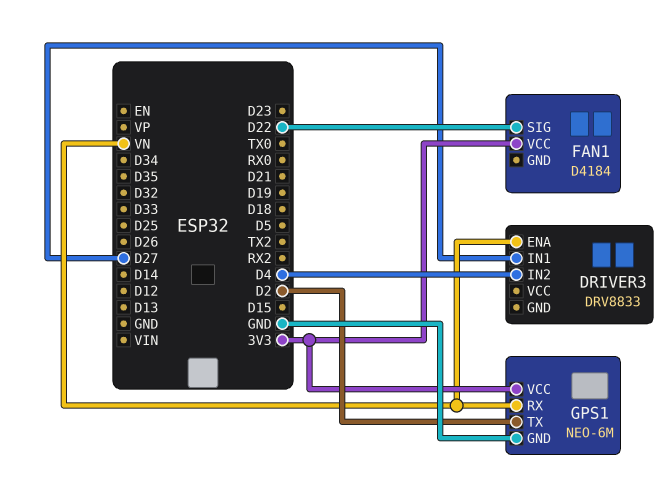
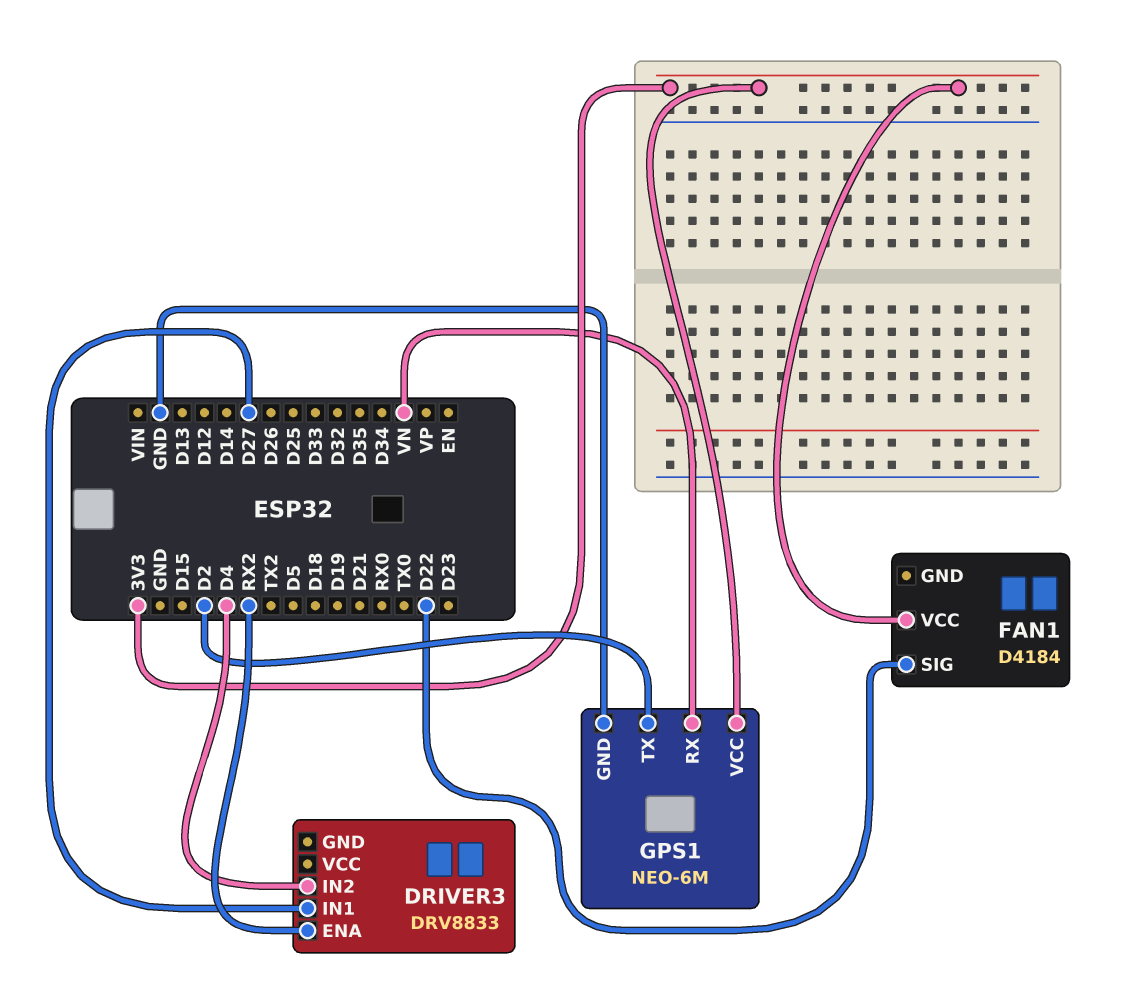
DRIVER3 pin ENA: VN -> RX2

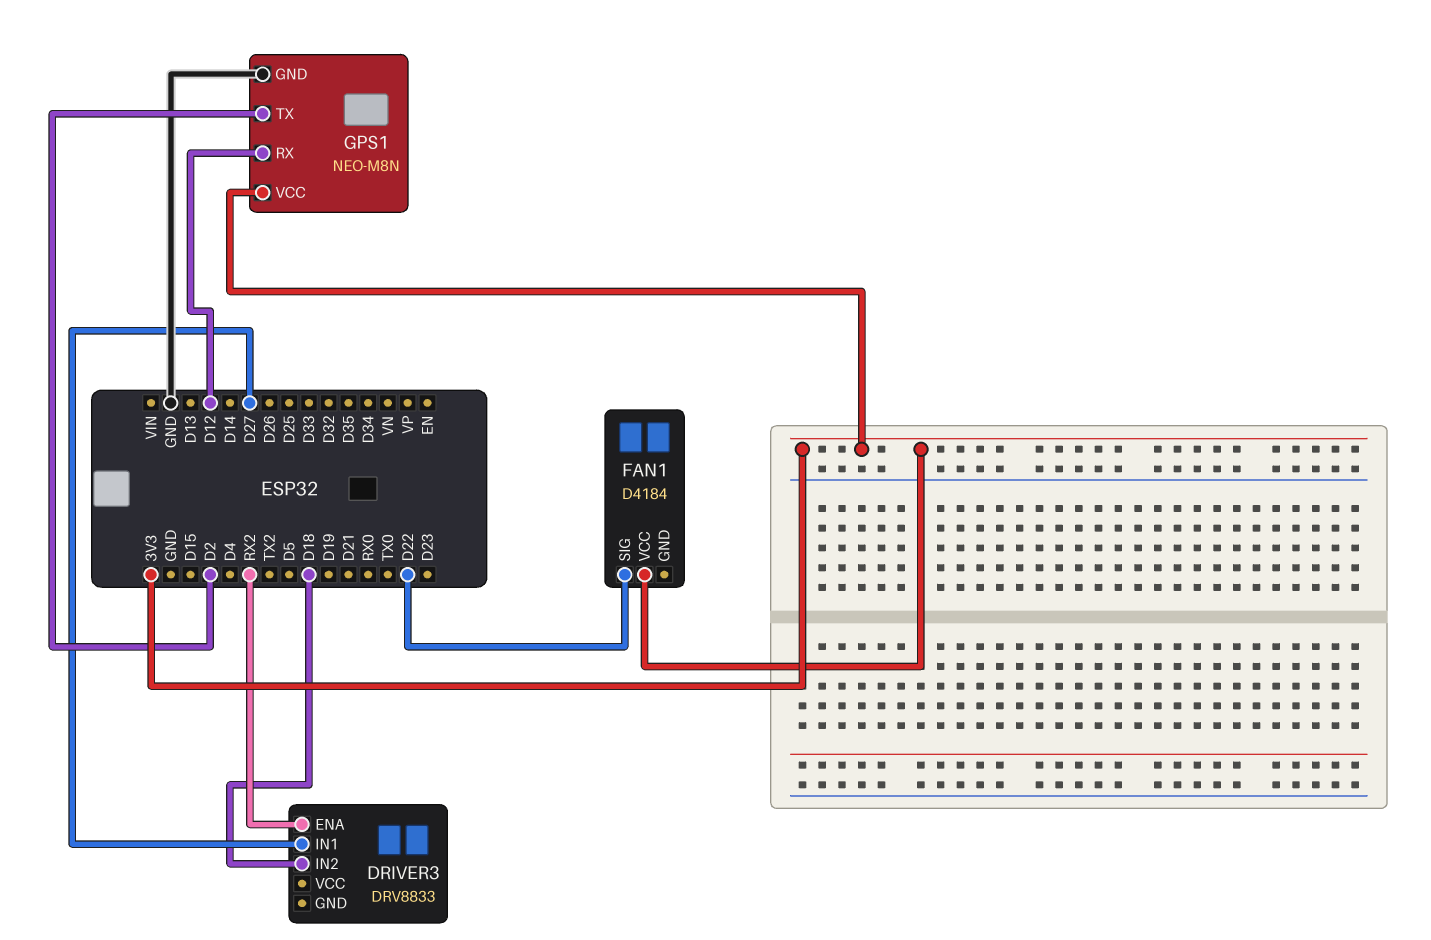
DRIVER3 pin IN2: D4 -> D18
GPS1: NEO-6M -> NEO-M8N
GPS1 pin RX: VN -> D12

